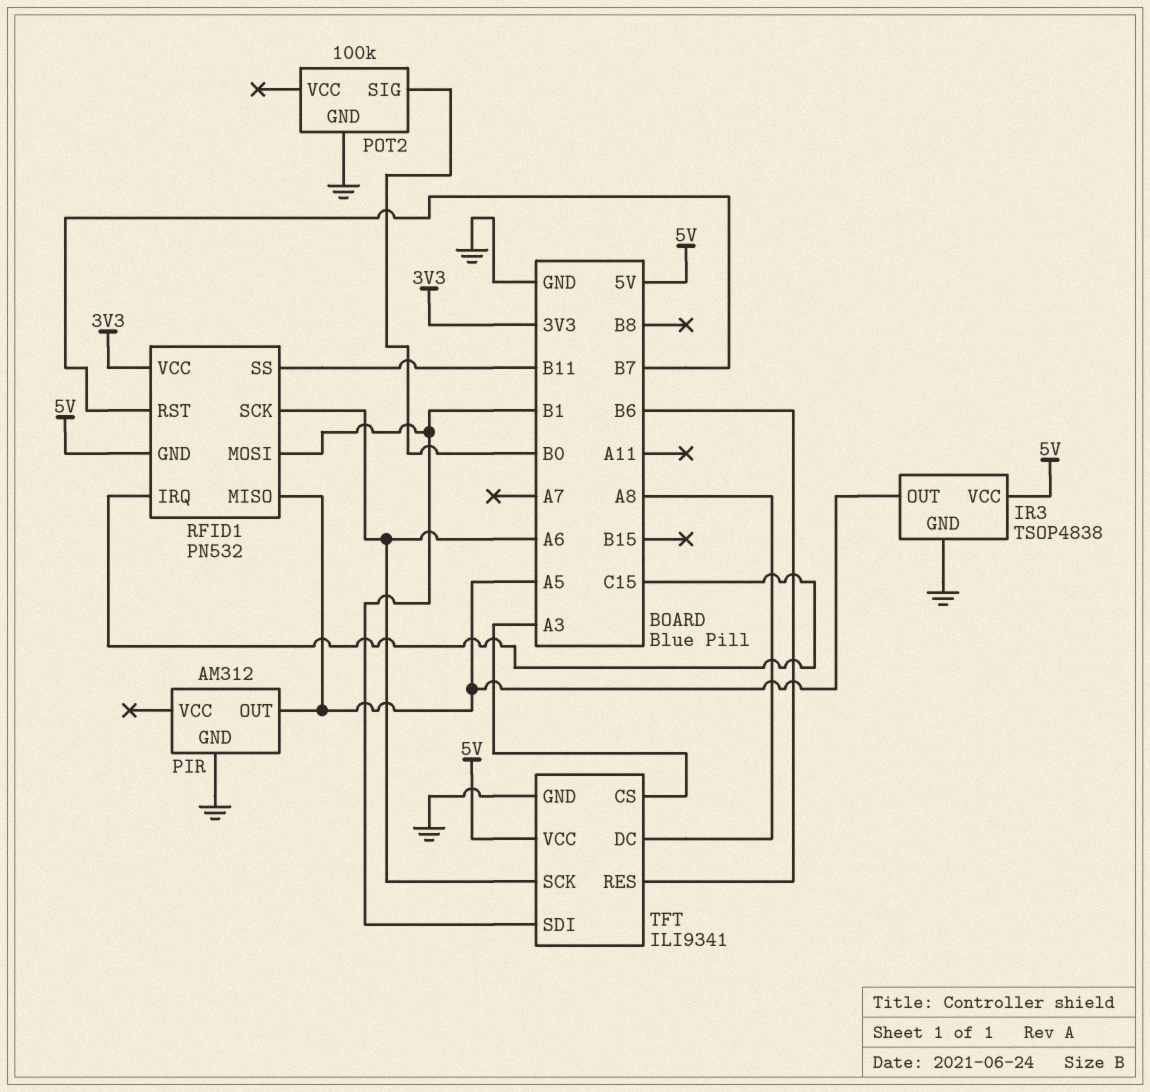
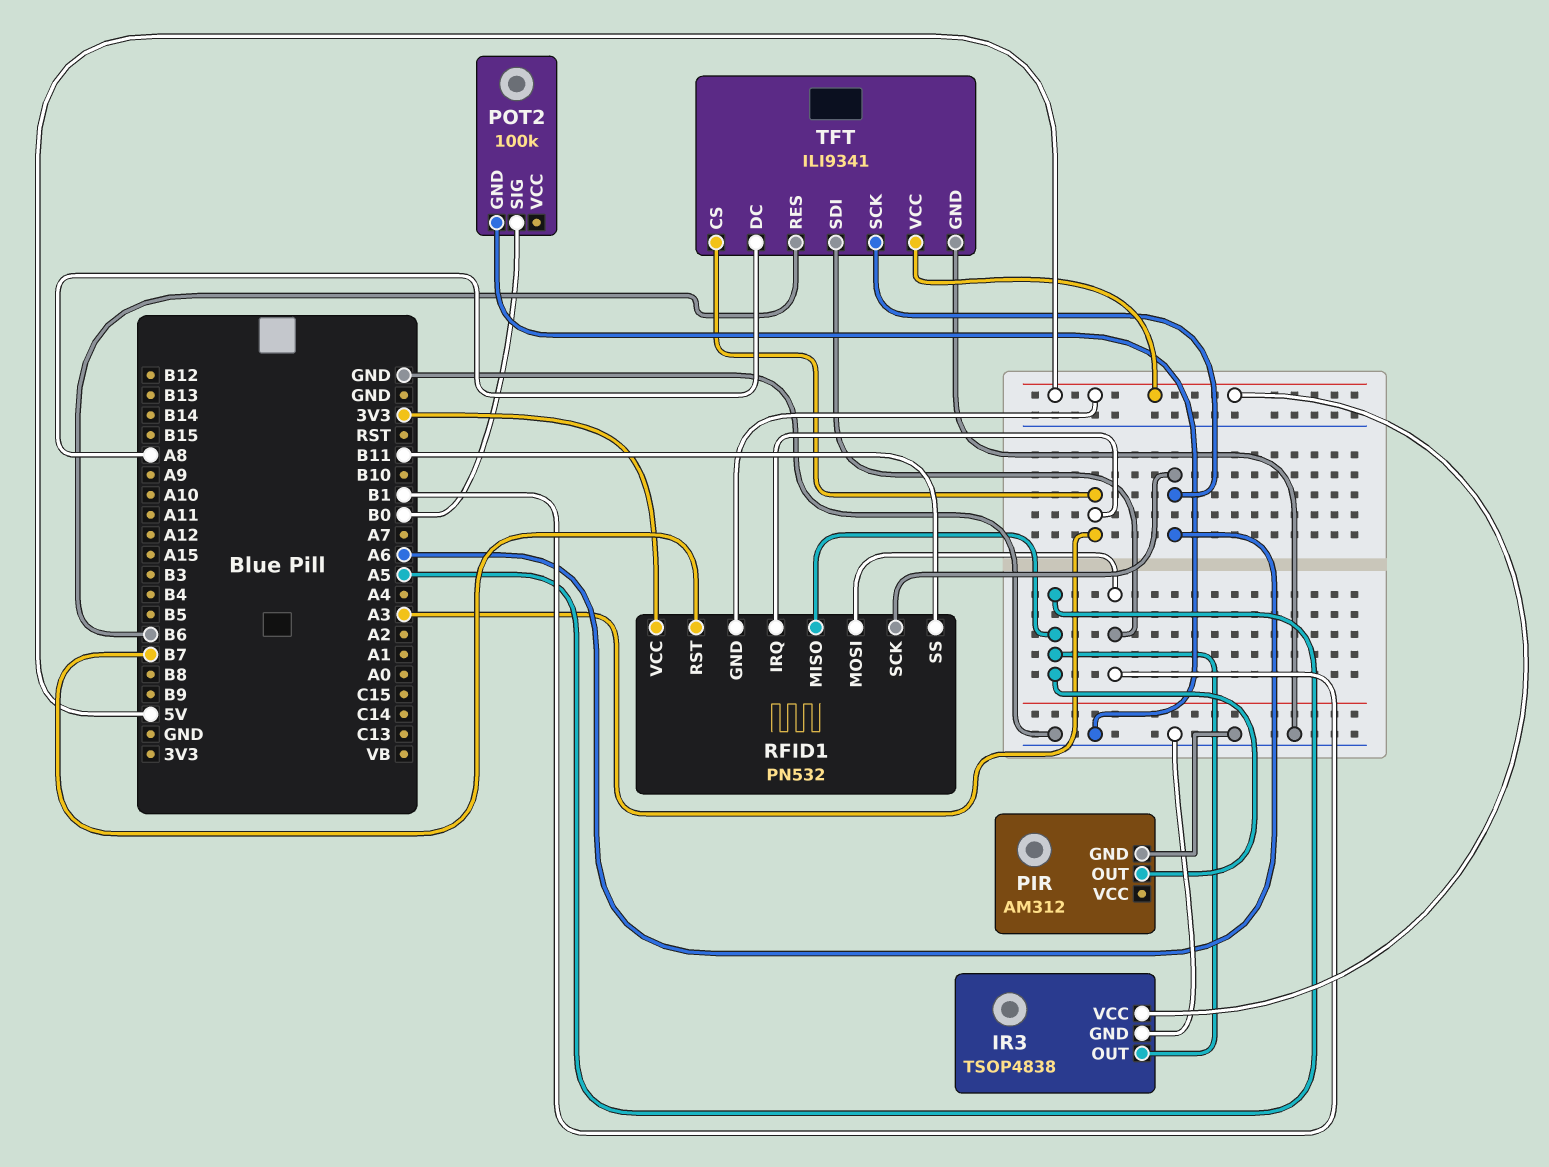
RFID1 pin IRQ: C15 -> A3

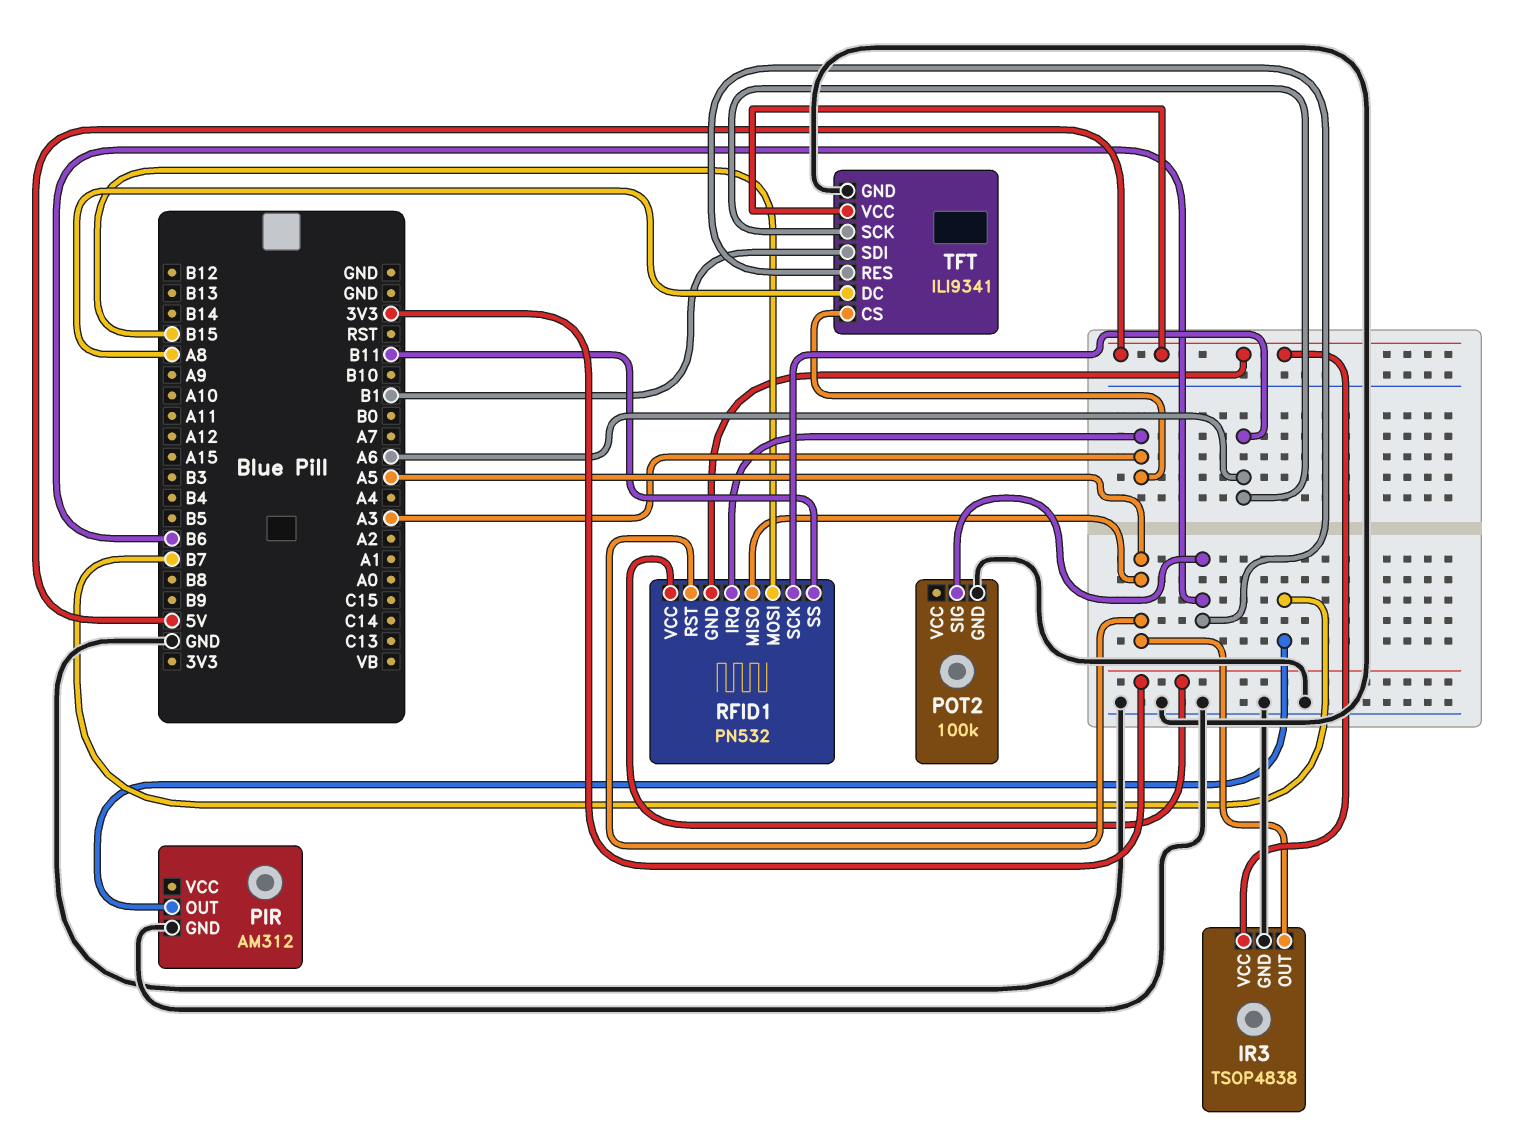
PIR pin OUT: A5 -> B7
POT2 pin SIG: B0 -> B6
RFID1 pin MOSI: B1 -> B15
RFID1 pin RST: B7 -> A5

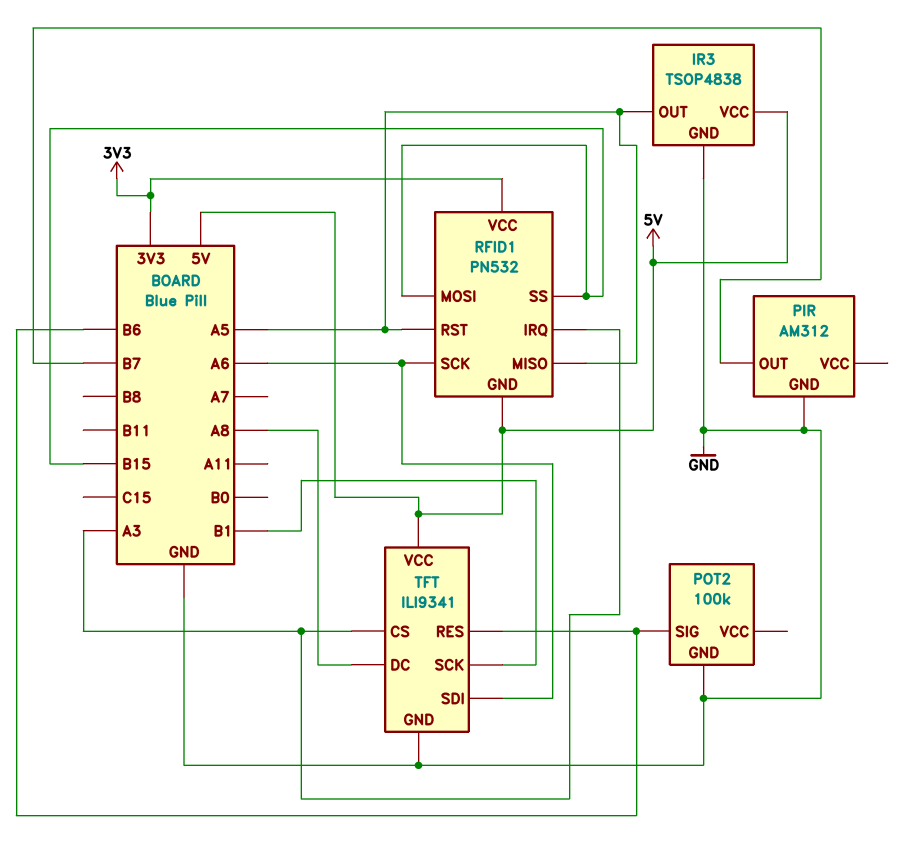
RFID1 pin SS: B11 -> B15
TFT pin SCK: A6 -> B1
TFT pin SDI: B1 -> A6

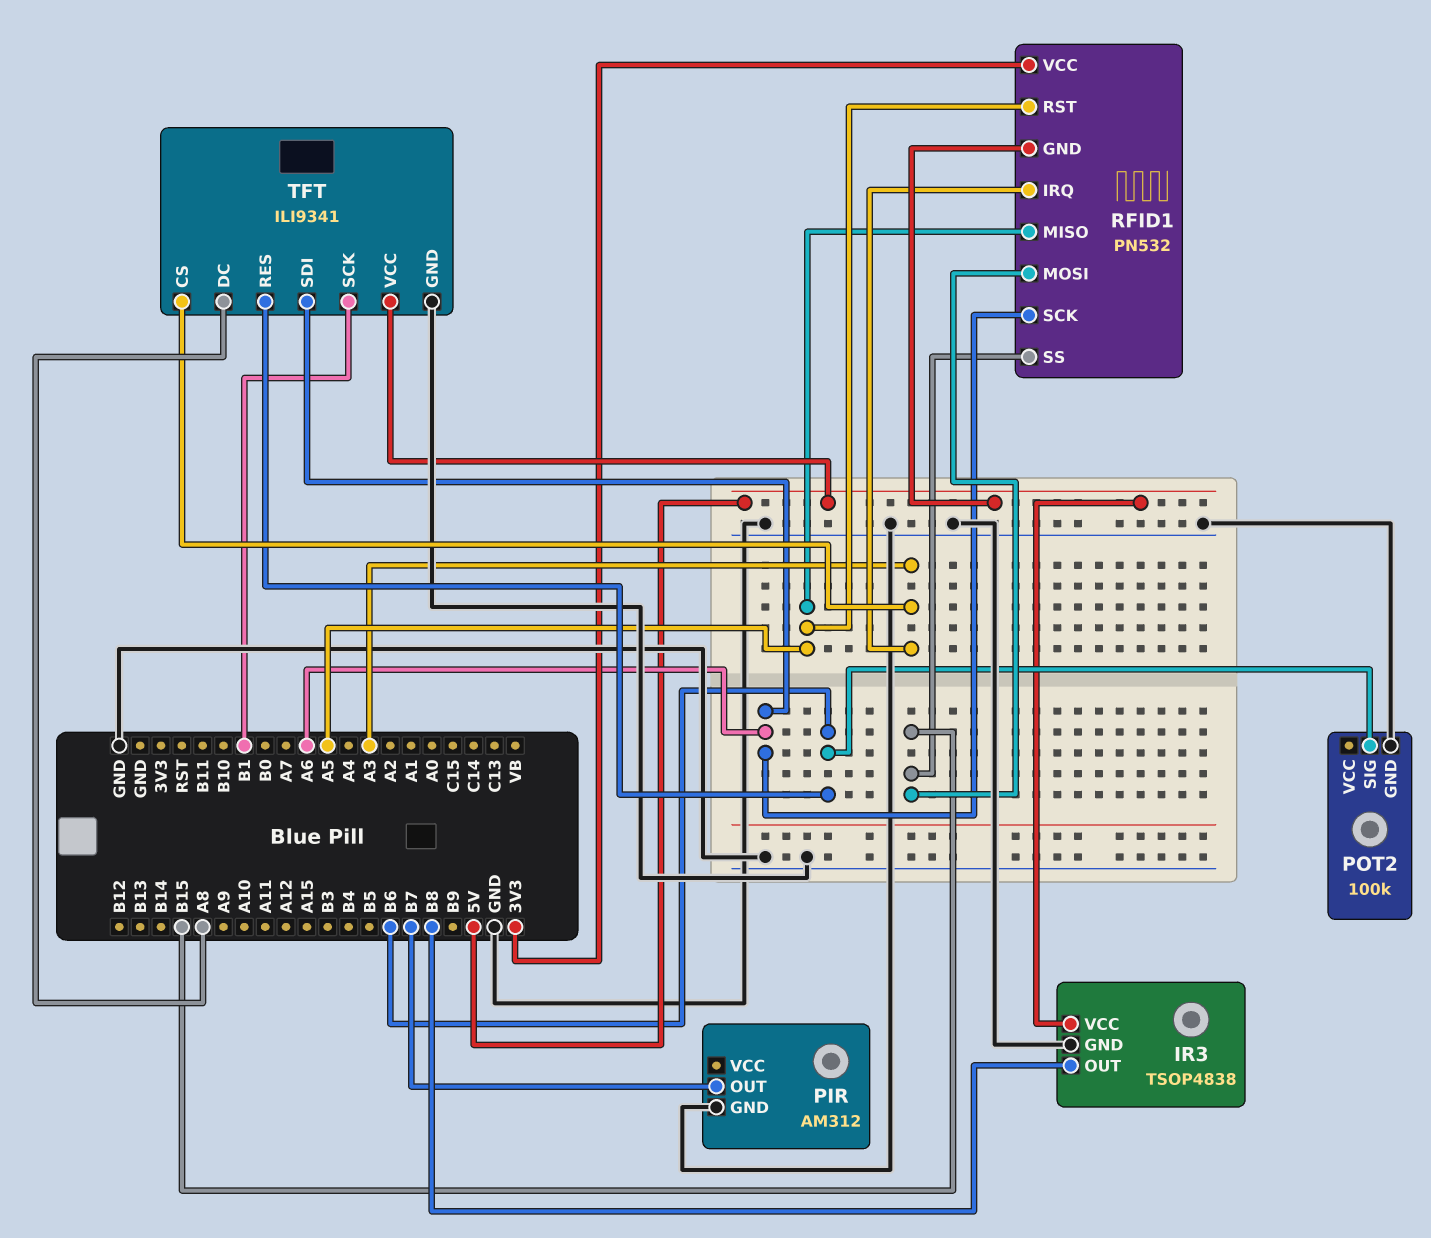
IR3 pin OUT: A5 -> B8

